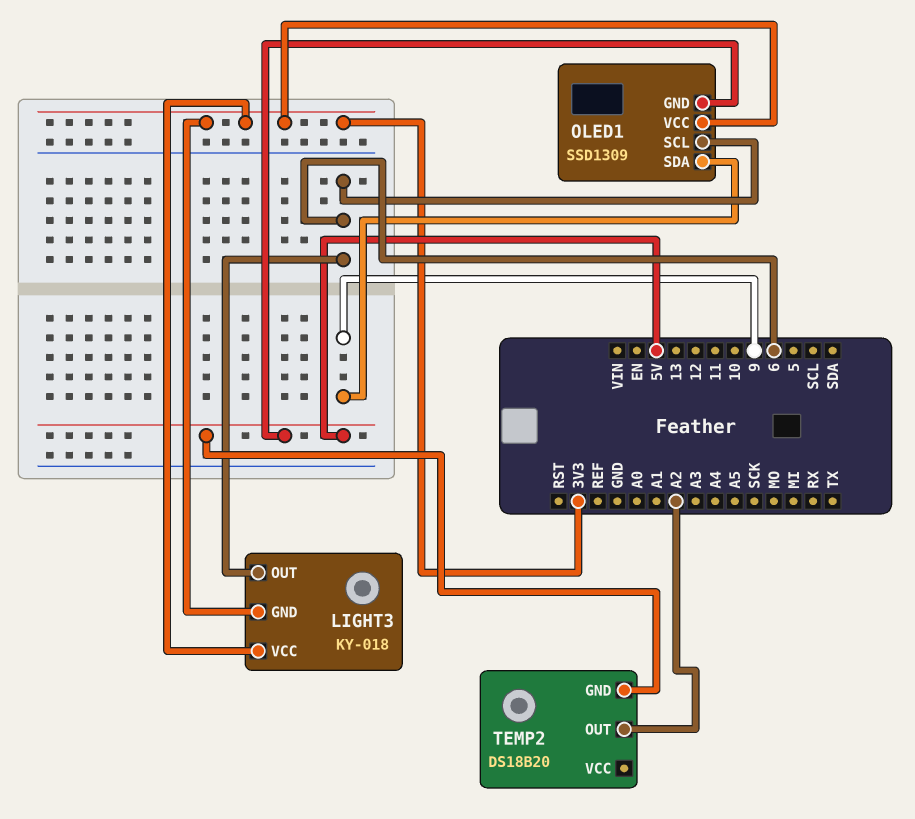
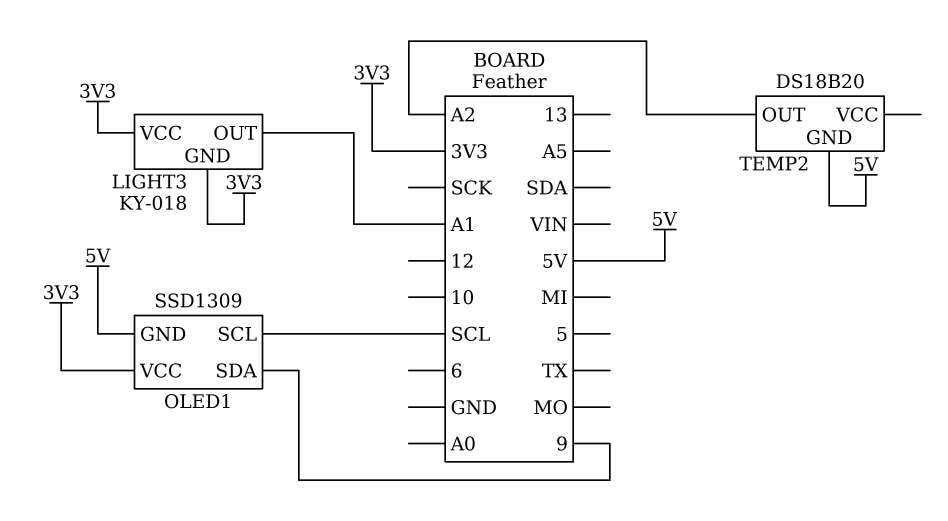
LIGHT3 pin OUT: 6 -> A1
OLED1 pin SCL: 6 -> SCL

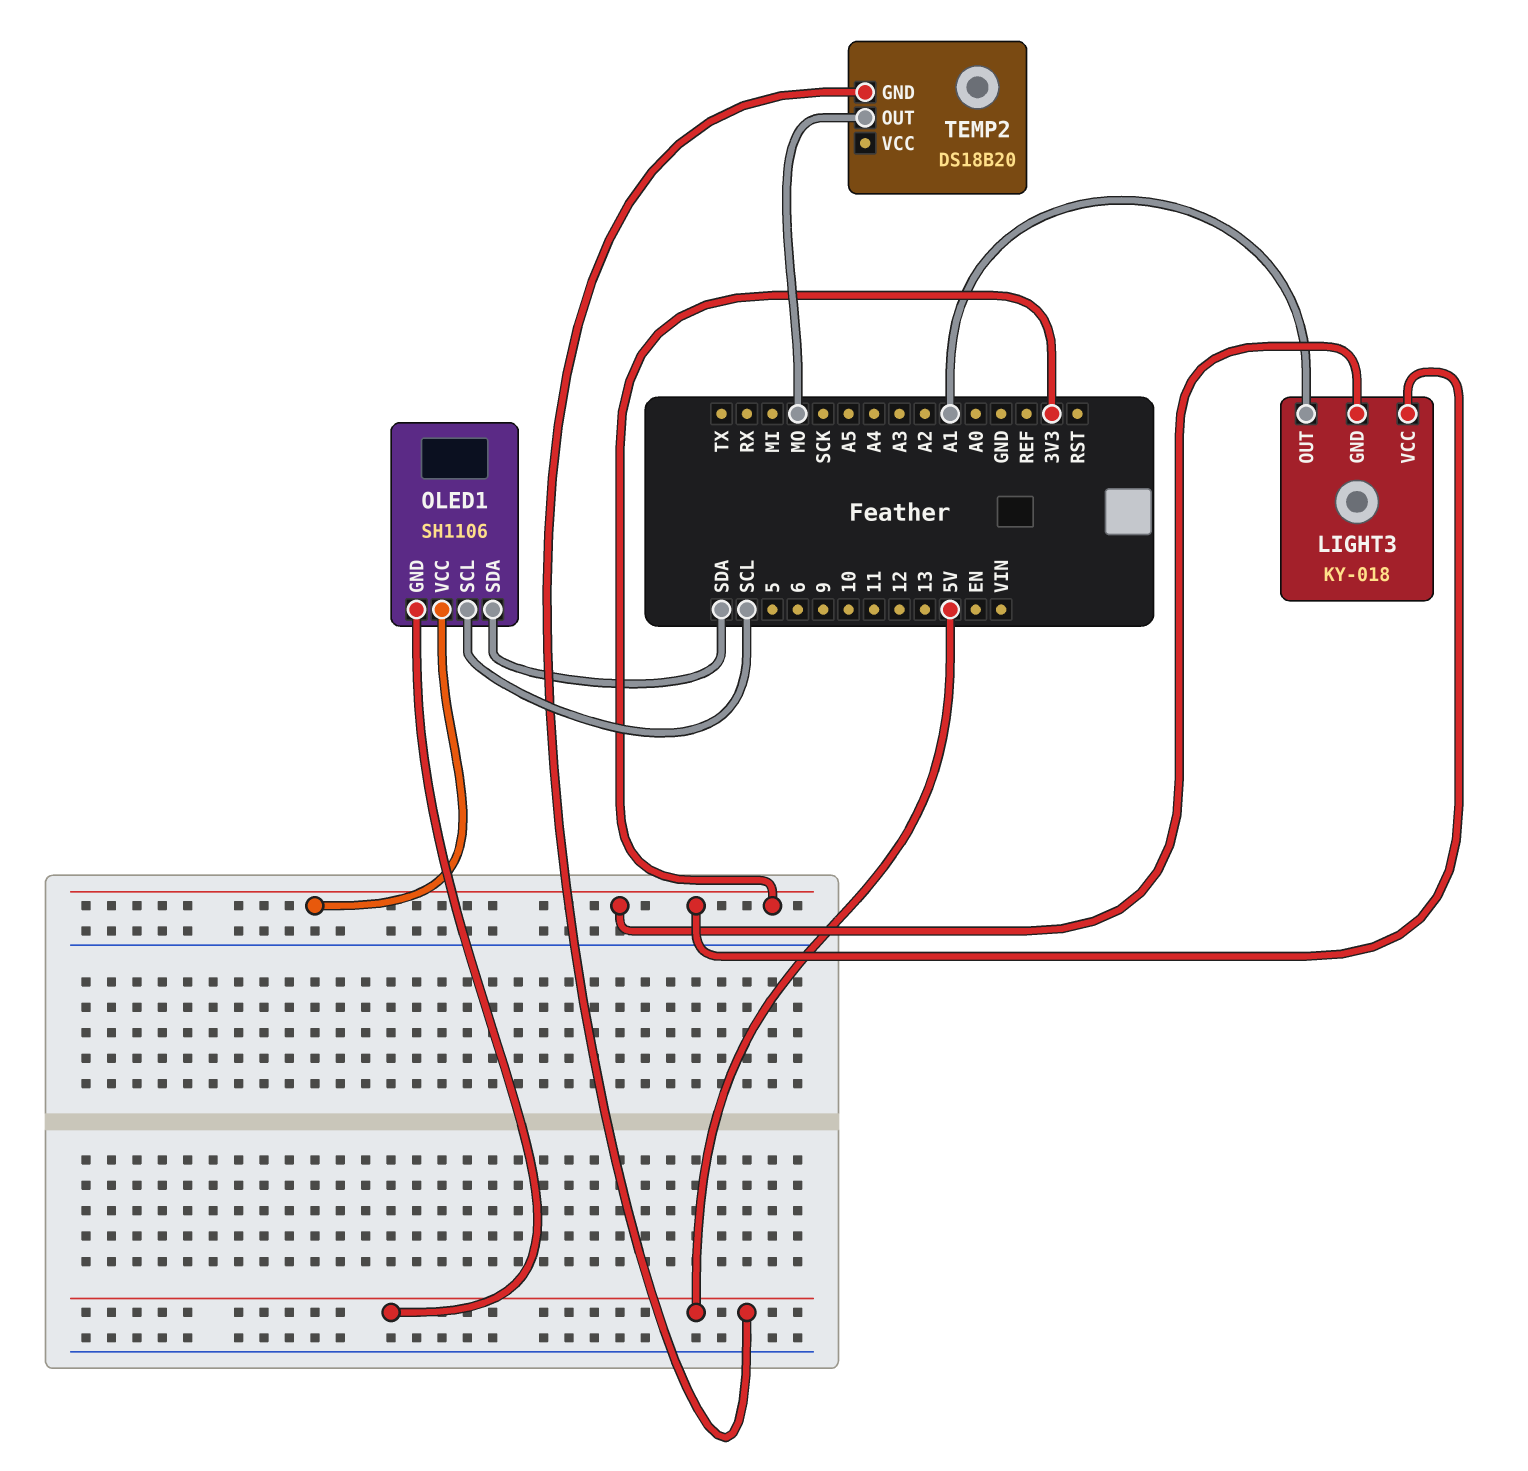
OLED1: SSD1309 -> SH1106
OLED1 pin SDA: 9 -> SDA
TEMP2 pin OUT: A2 -> MO

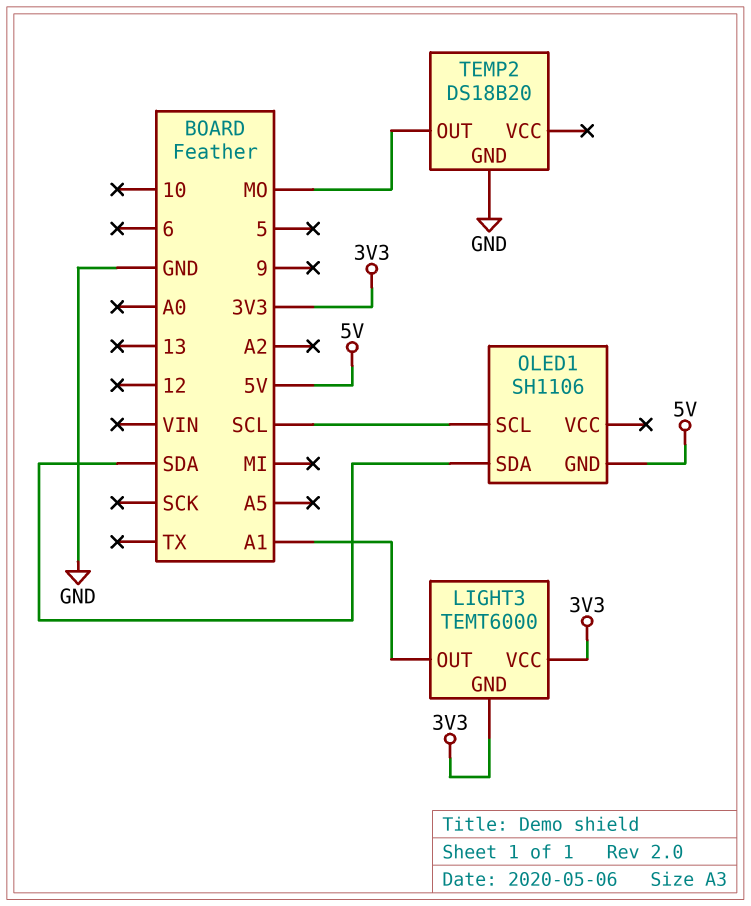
LIGHT3: KY-018 -> TEMT6000
OLED1 pin VCC: 3V3 -> none
TEMP2 pin GND: 5V -> GND

